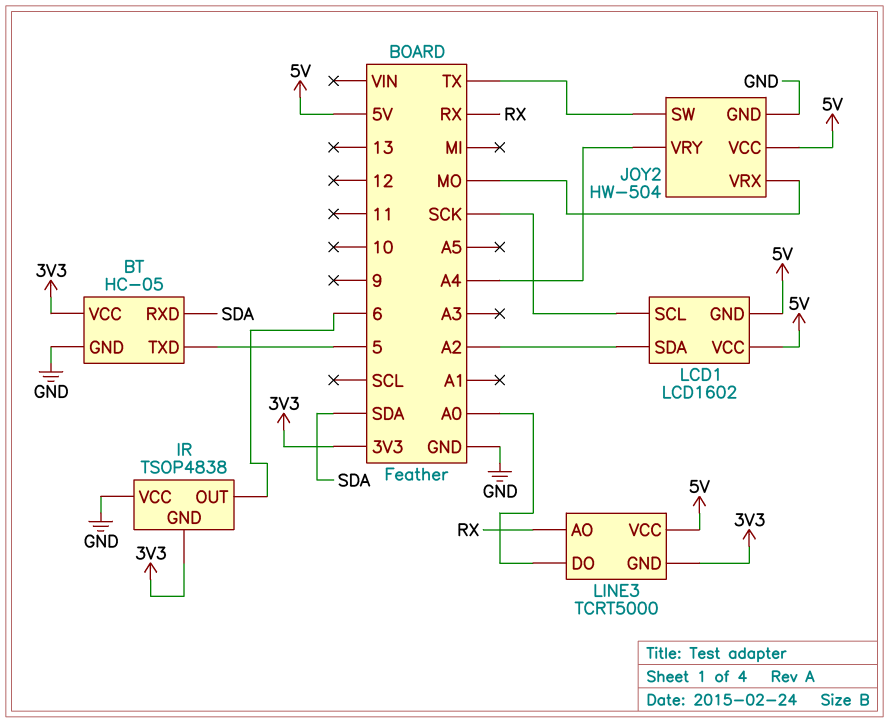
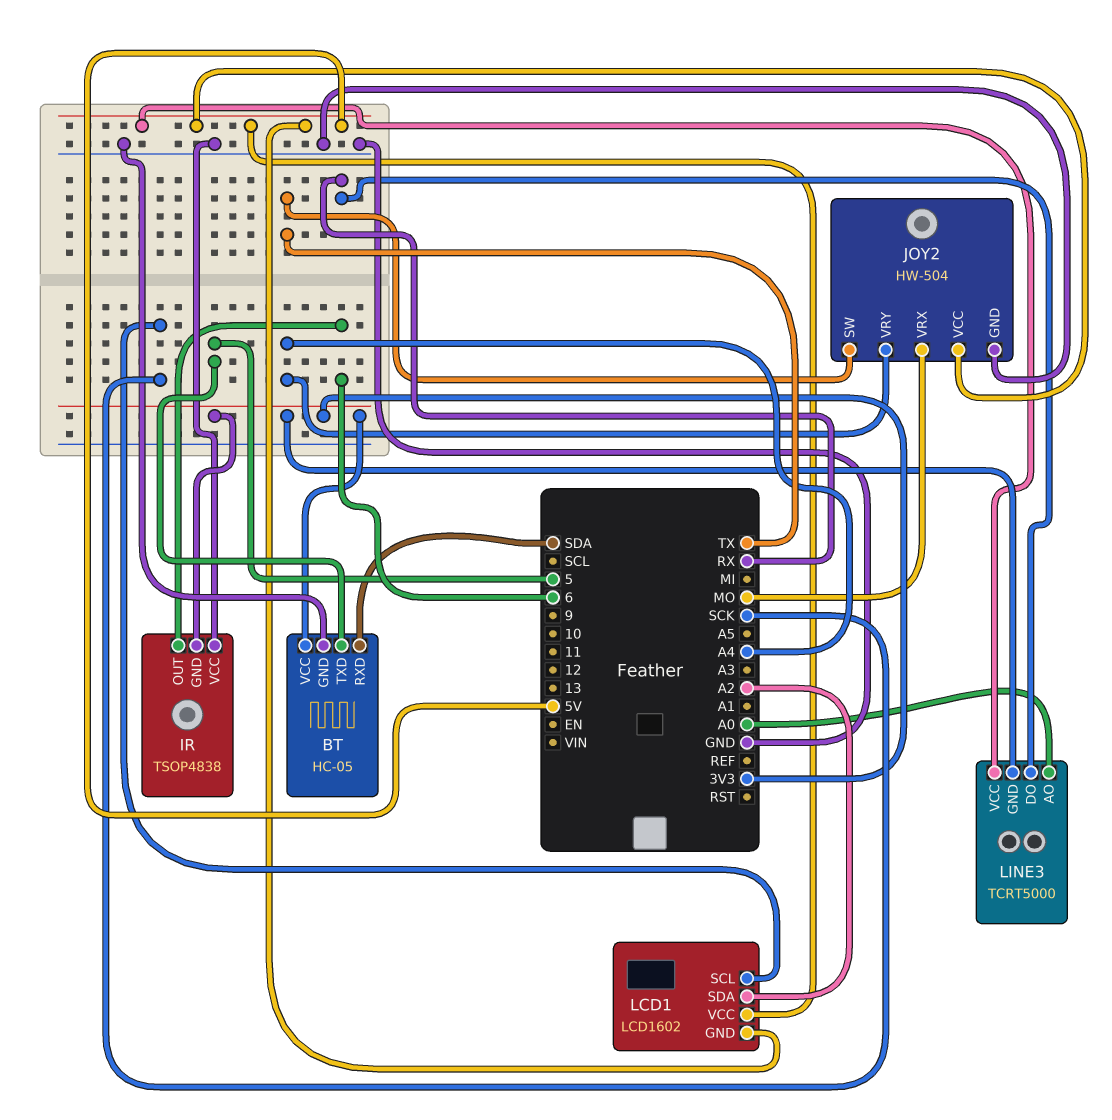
LINE3 pin AO: RX -> A0
LINE3 pin DO: A0 -> RX

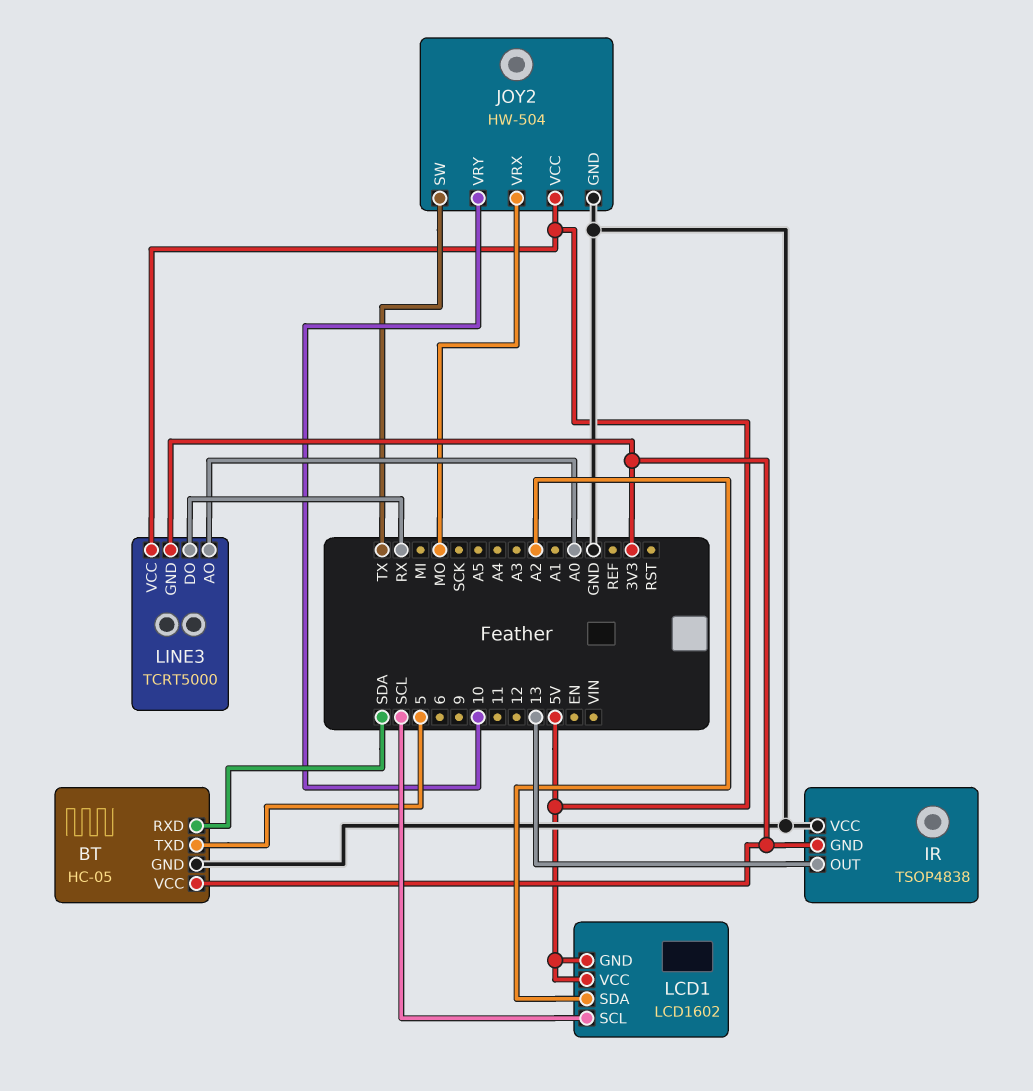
IR pin OUT: 6 -> 13
JOY2 pin VRY: A4 -> 10
LCD1 pin SCL: SCK -> SCL

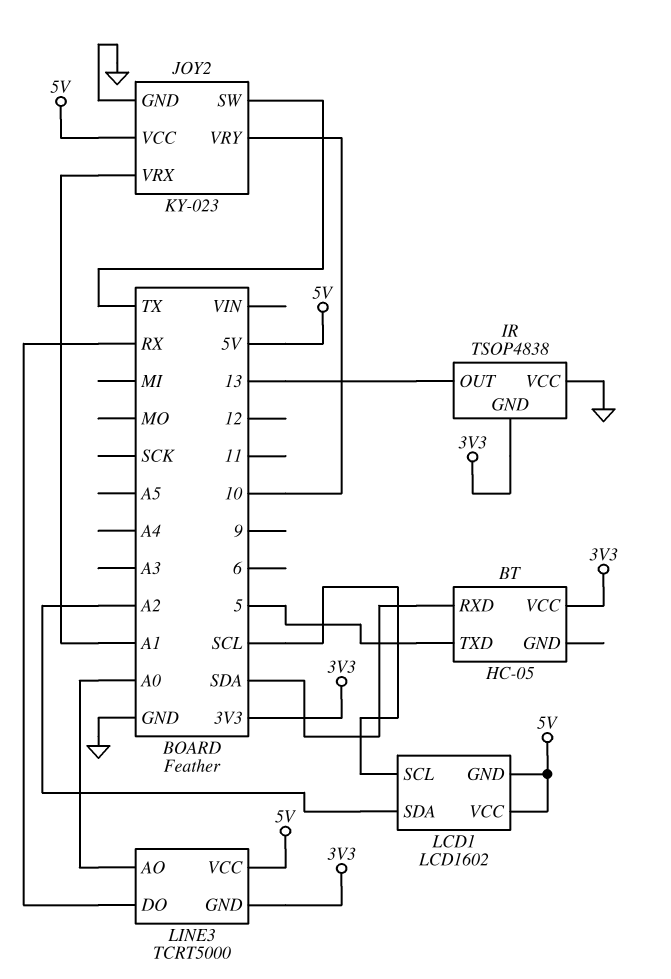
BT pin GND: GND -> none
JOY2: HW-504 -> KY-023
JOY2 pin VRX: MO -> A1

